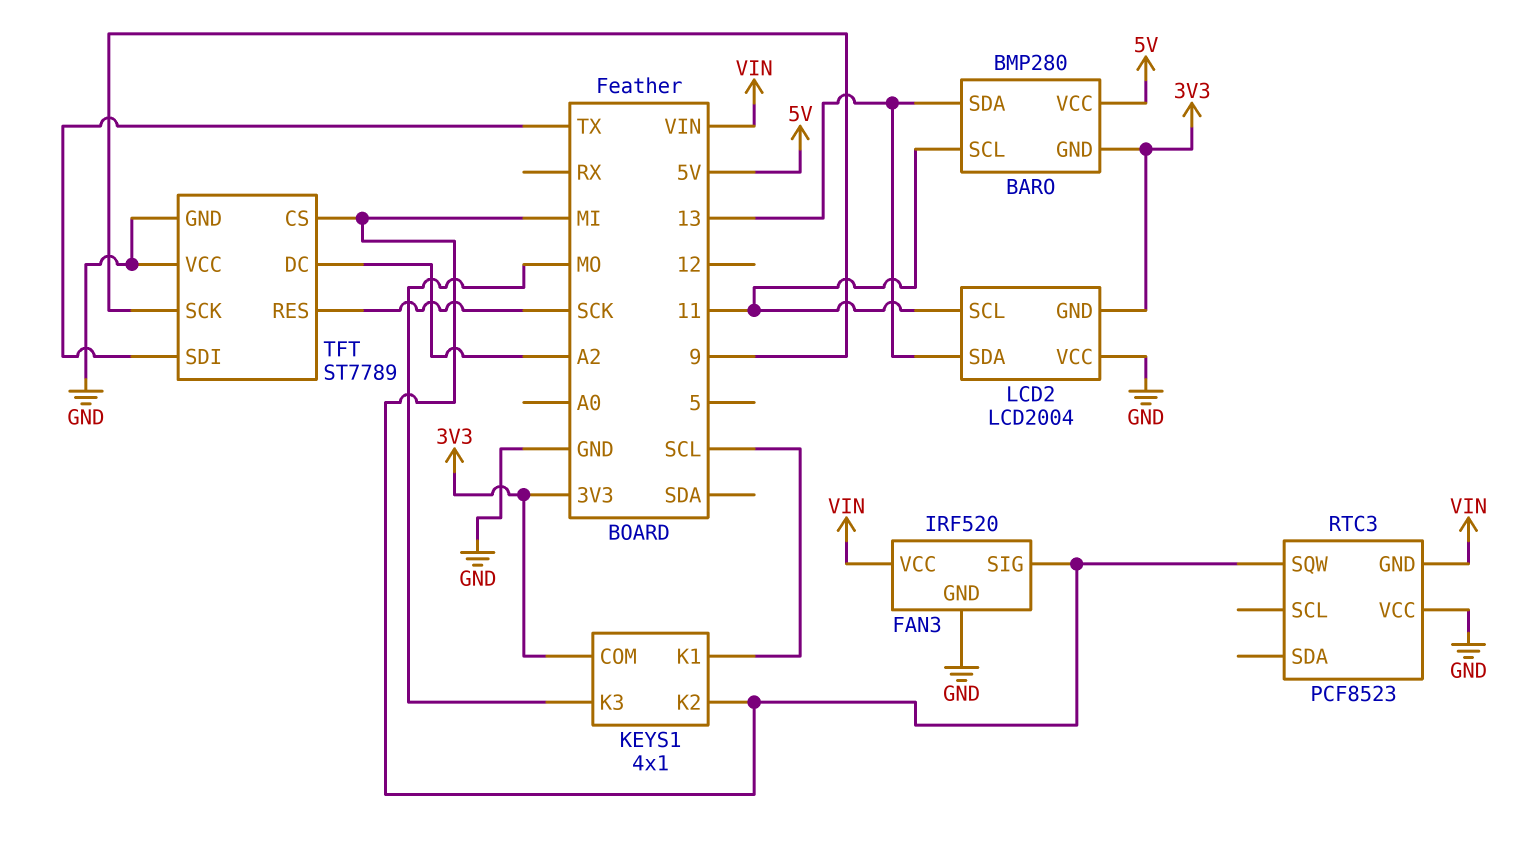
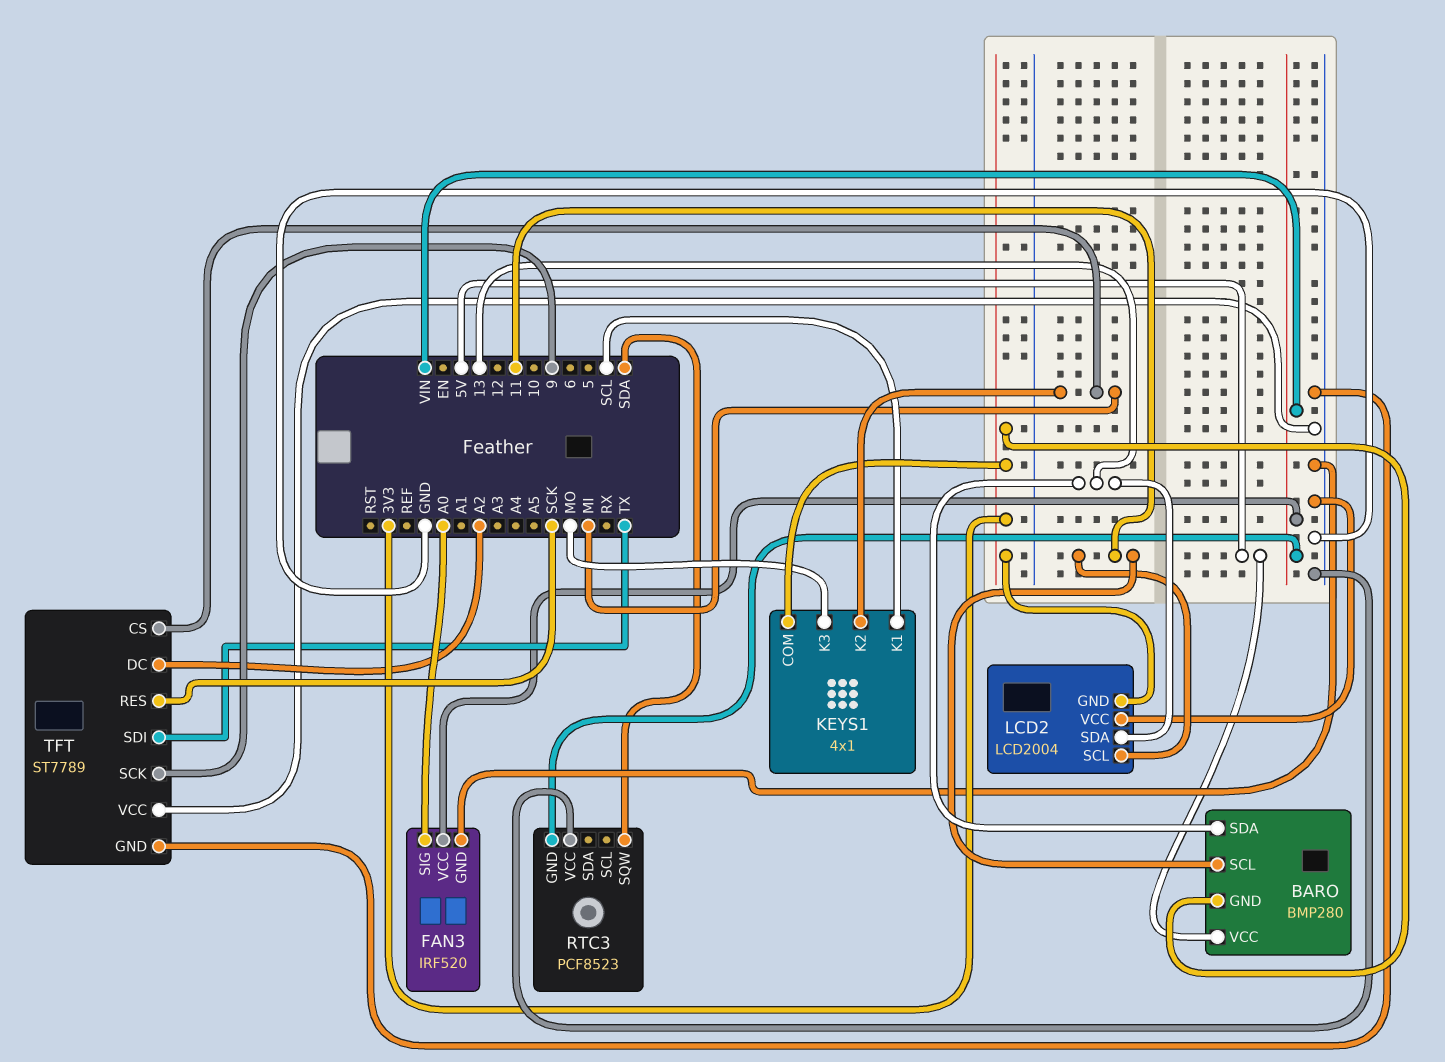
FAN3 pin SIG: MI -> A0
RTC3 pin SQW: MI -> SDA

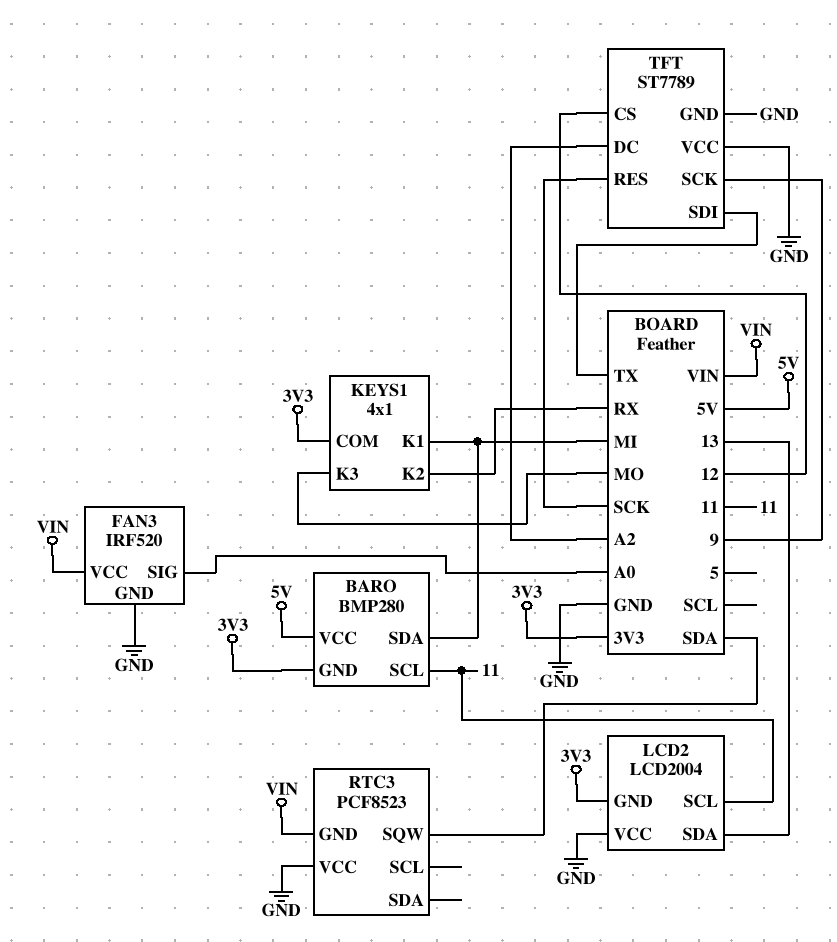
BARO pin SDA: 13 -> MI
KEYS1 pin K1: SCL -> MI
KEYS1 pin K2: MI -> RX
TFT pin CS: MI -> 12

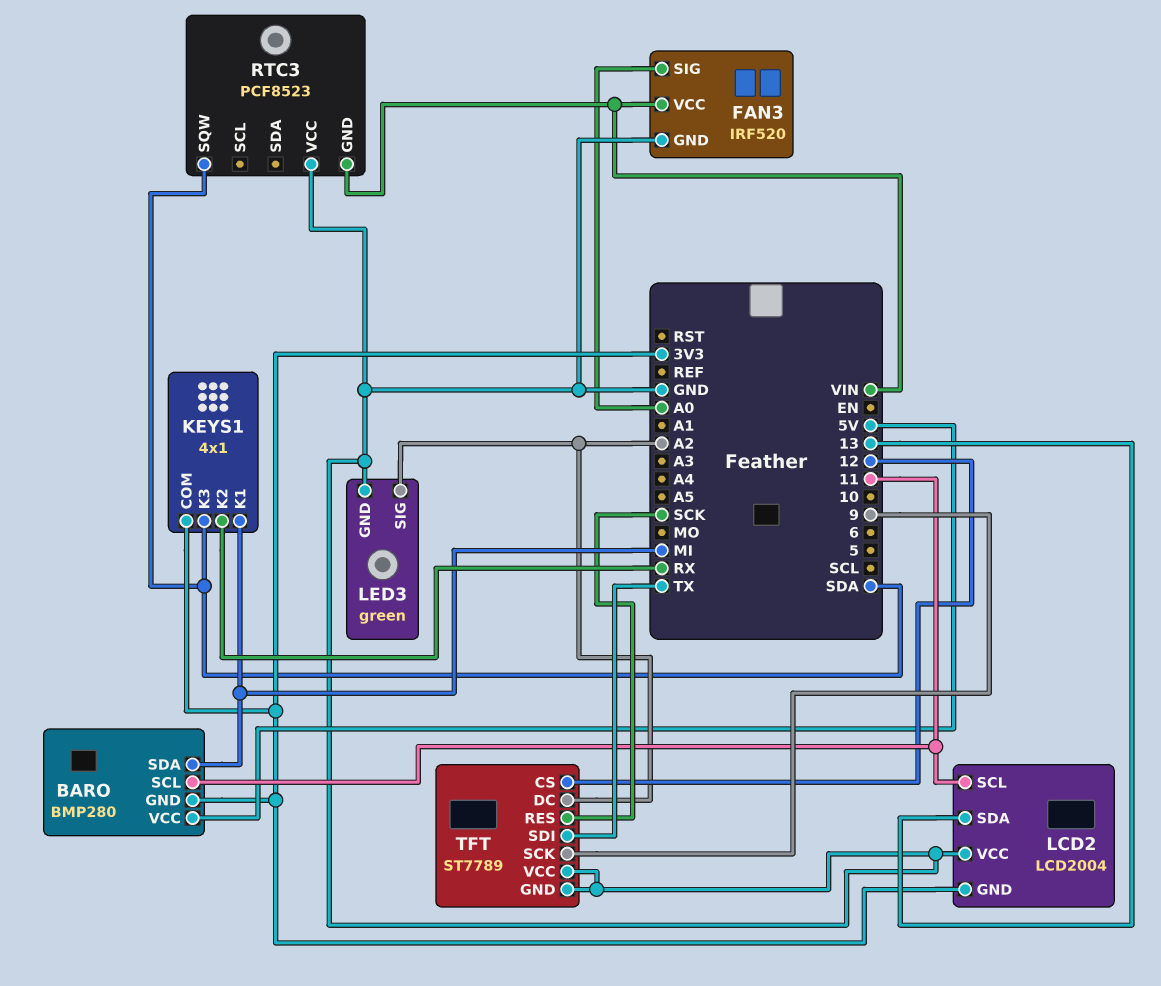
KEYS1 pin K3: MO -> SDA
LED3: none -> green
LED3 pin GND: none -> GND
LED3 pin SIG: none -> A2

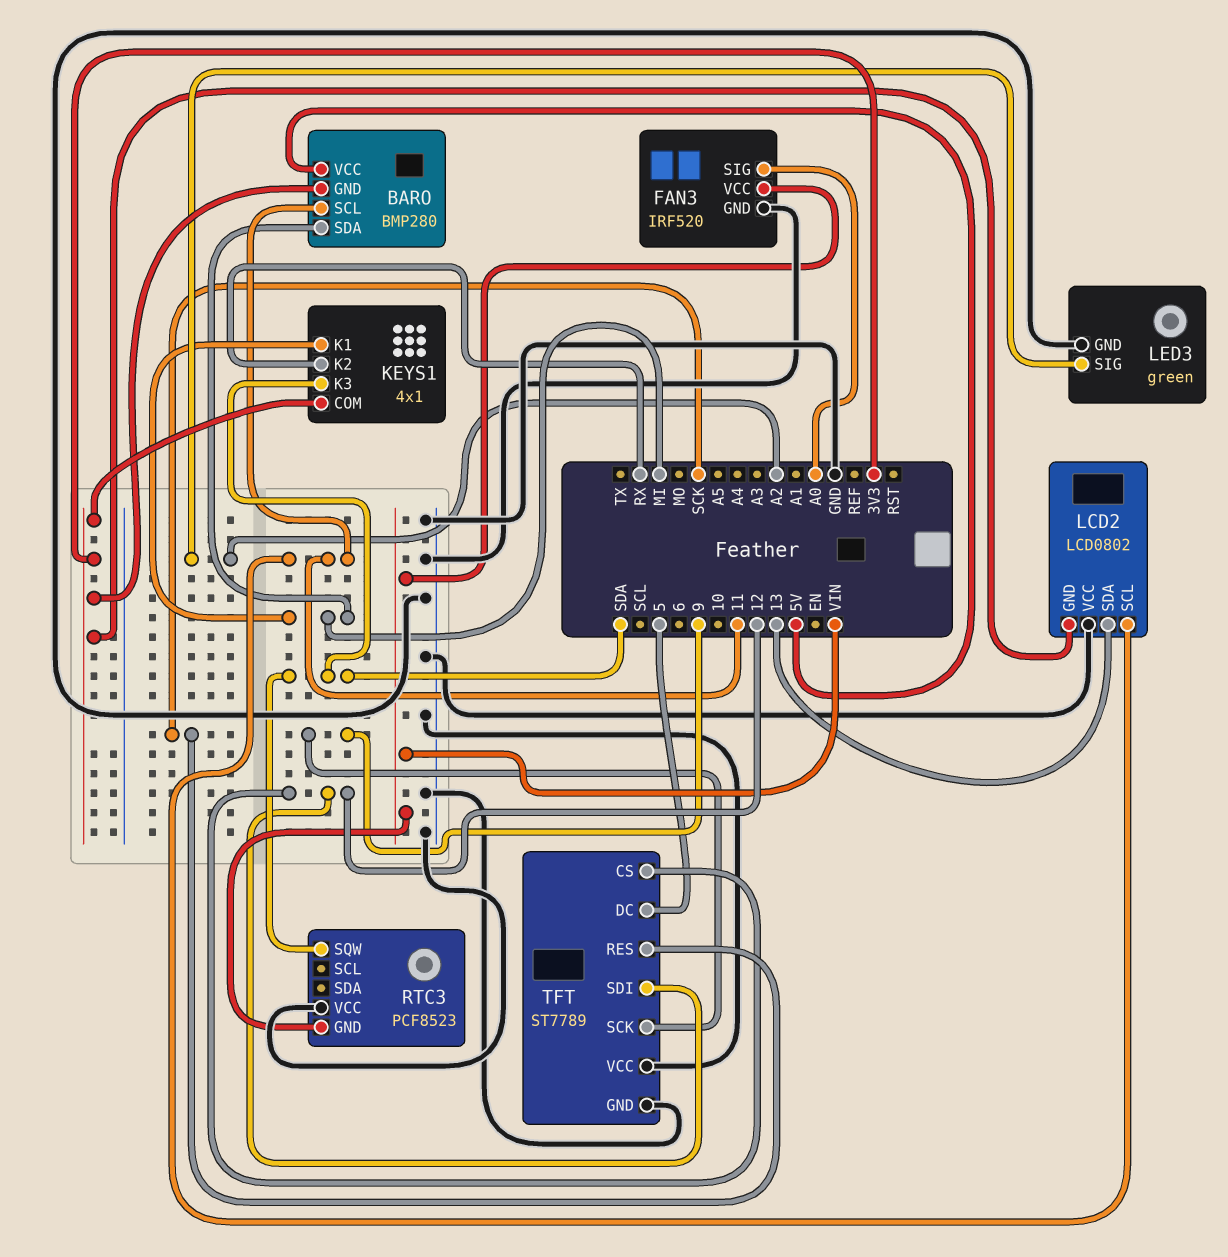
LCD2: LCD2004 -> LCD0802
TFT pin DC: A2 -> 5
TFT pin SDI: TX -> 12

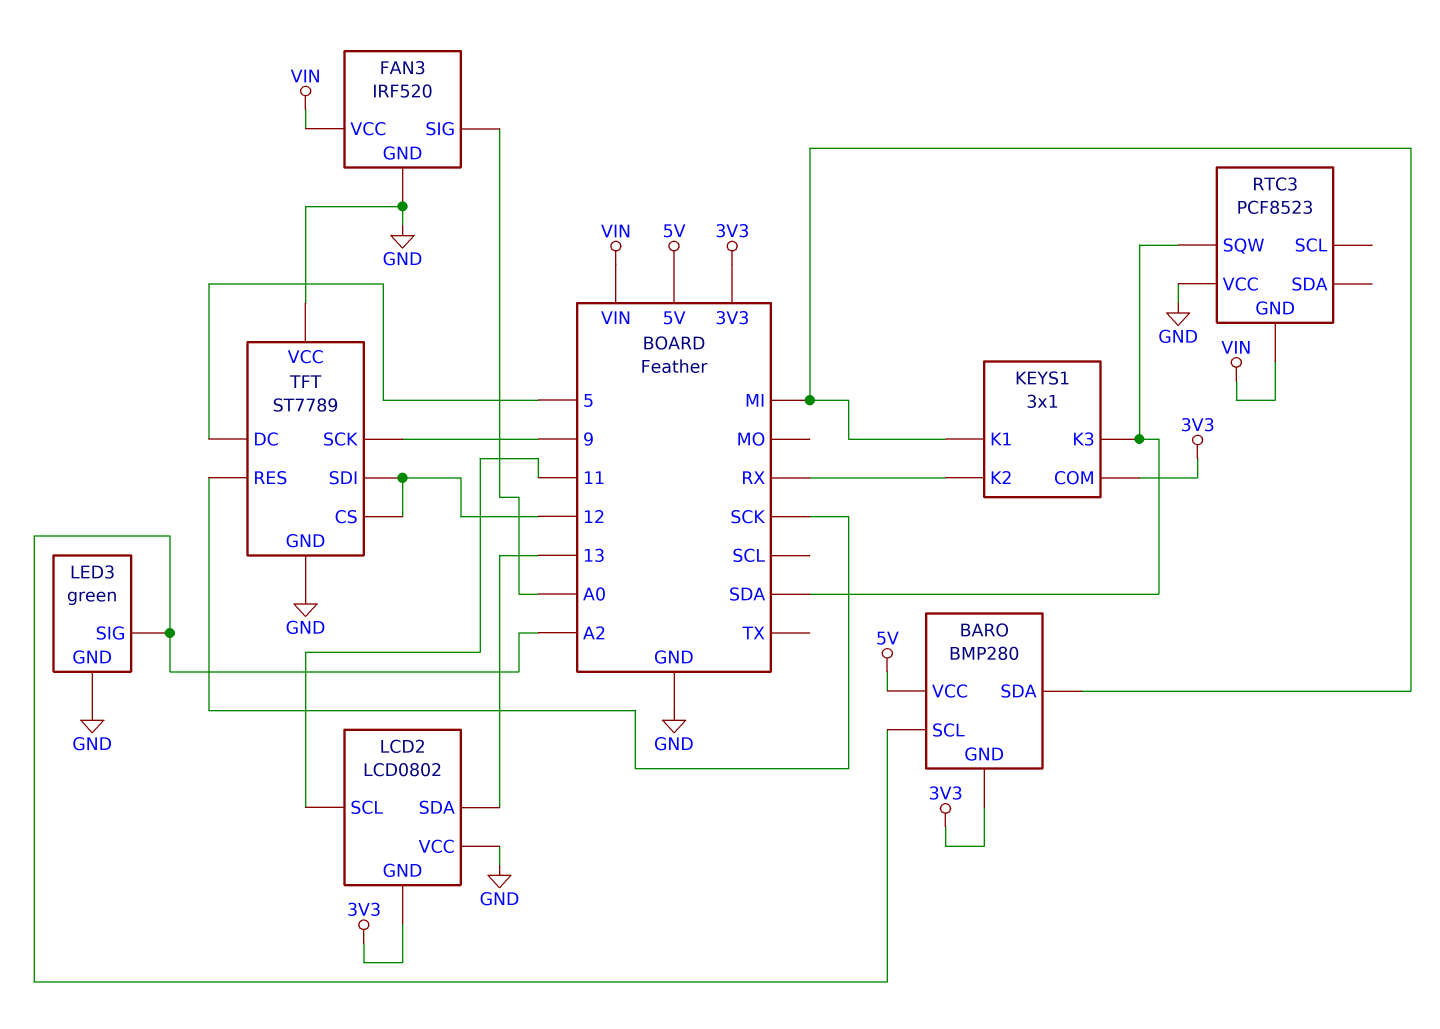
BARO pin SCL: 11 -> A2
KEYS1: 4x1 -> 3x1

